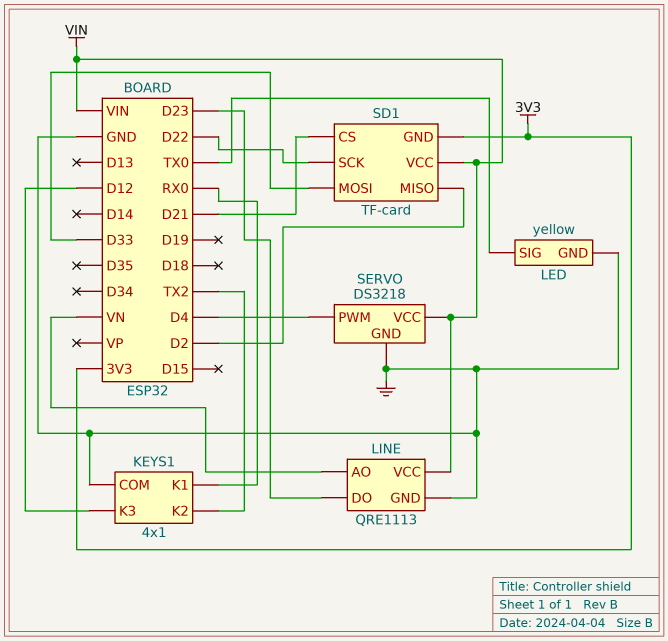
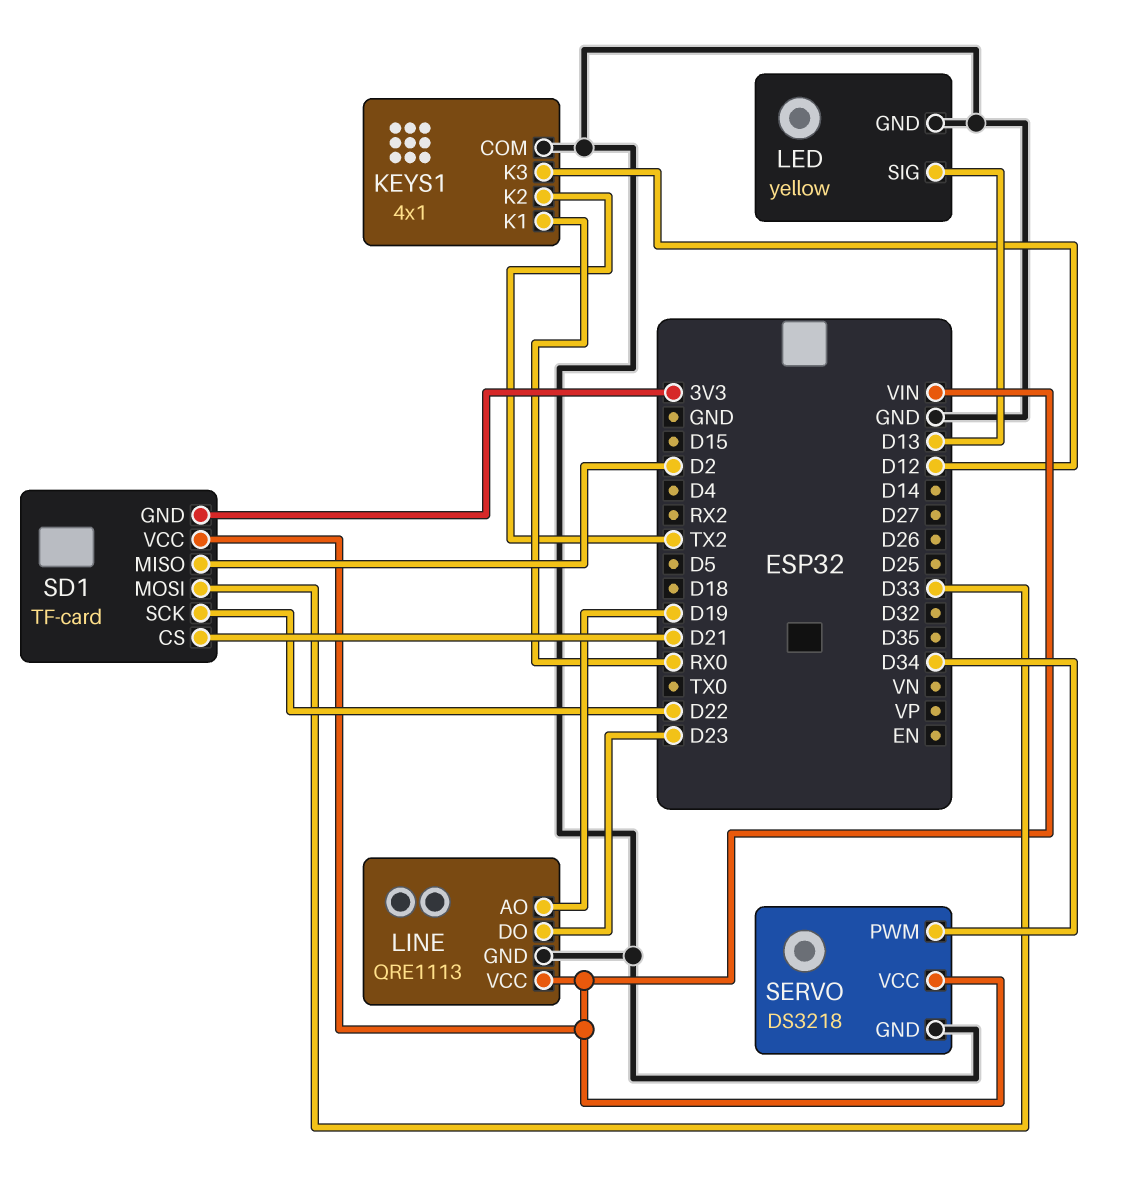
LED pin SIG: TX0 -> D13
LINE pin AO: VN -> D19
SERVO pin PWM: D4 -> D34

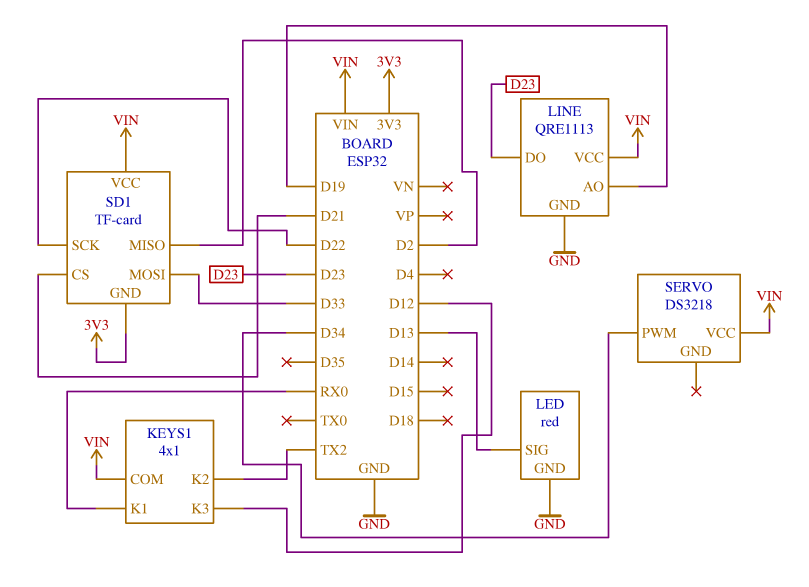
KEYS1 pin COM: GND -> VIN
LED: yellow -> red
SERVO pin GND: GND -> none

